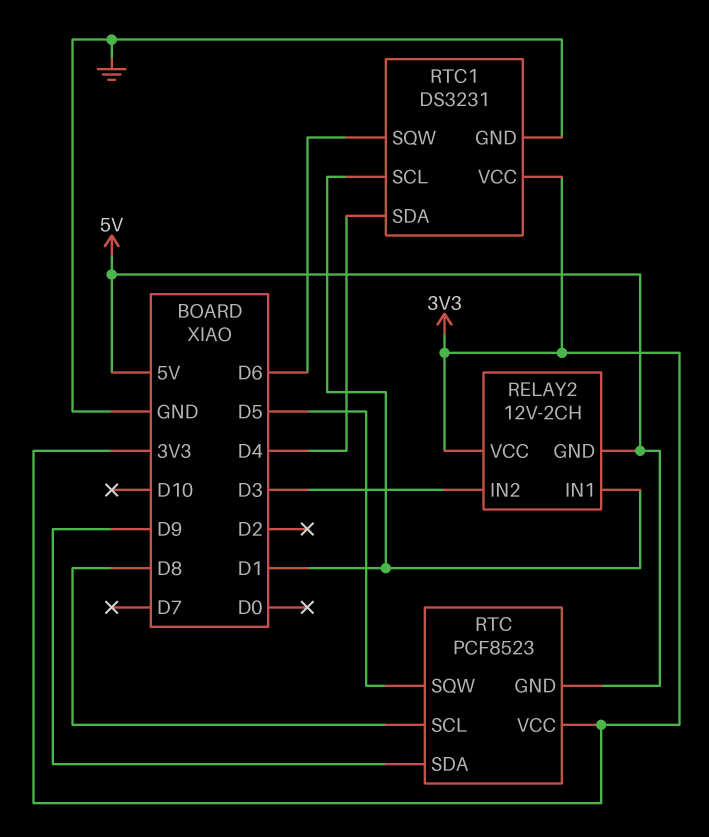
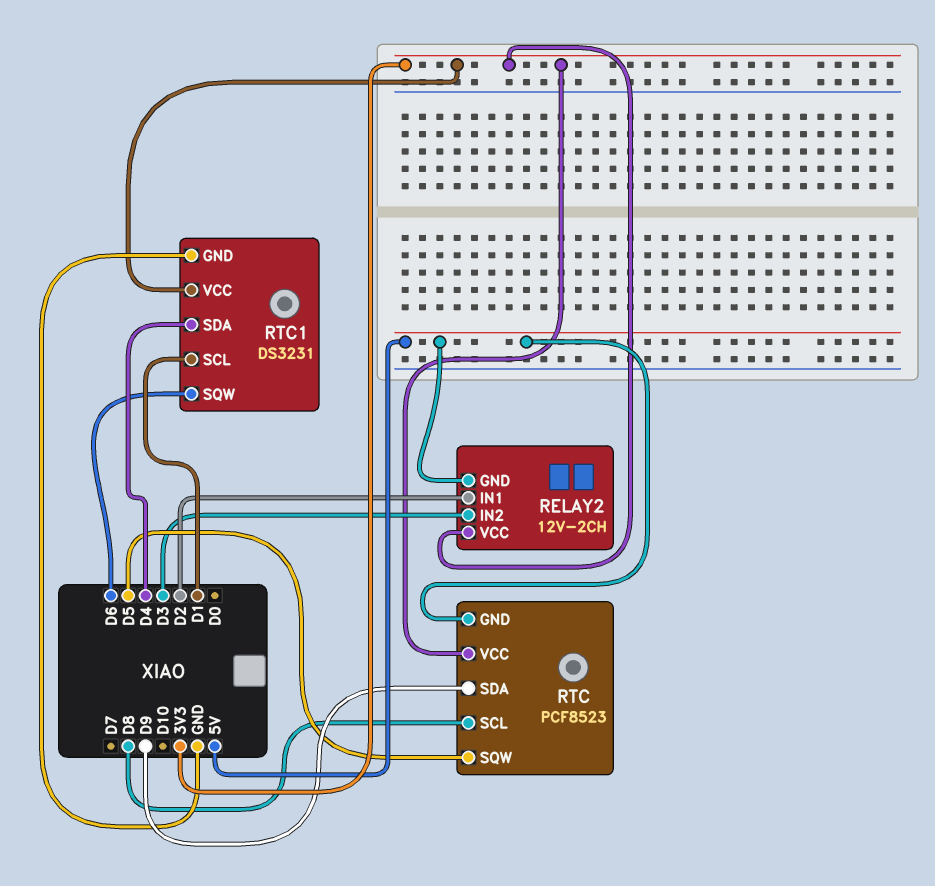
RELAY2 pin IN1: D1 -> D2

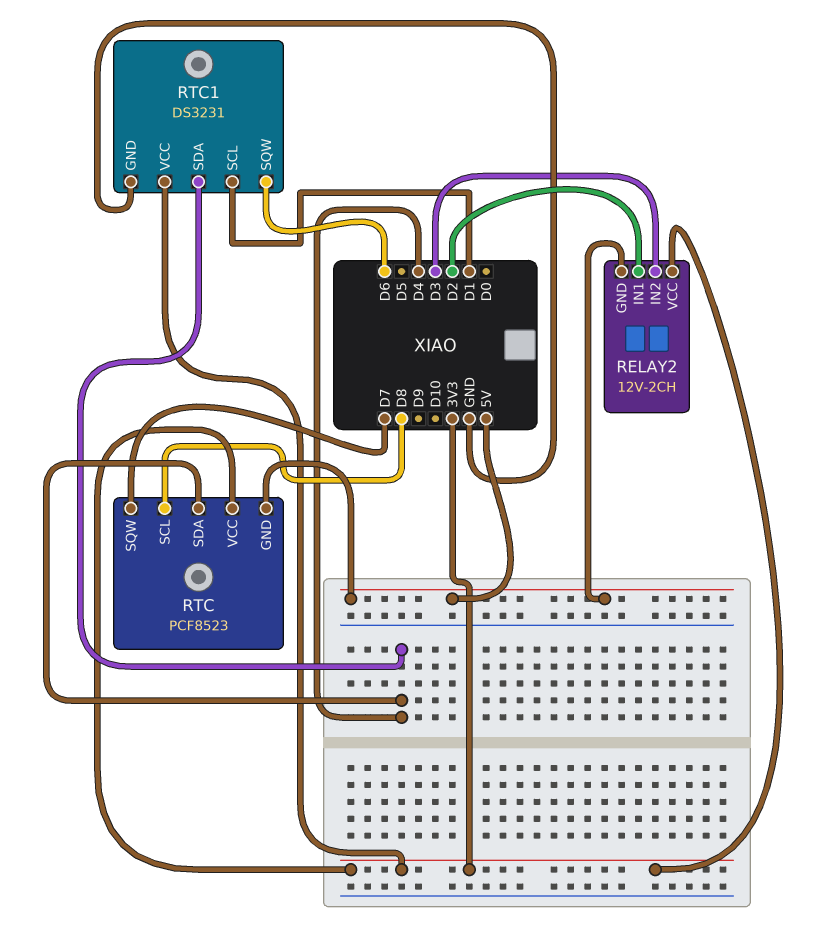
RTC pin SDA: D9 -> D4
RTC pin SQW: D5 -> D7

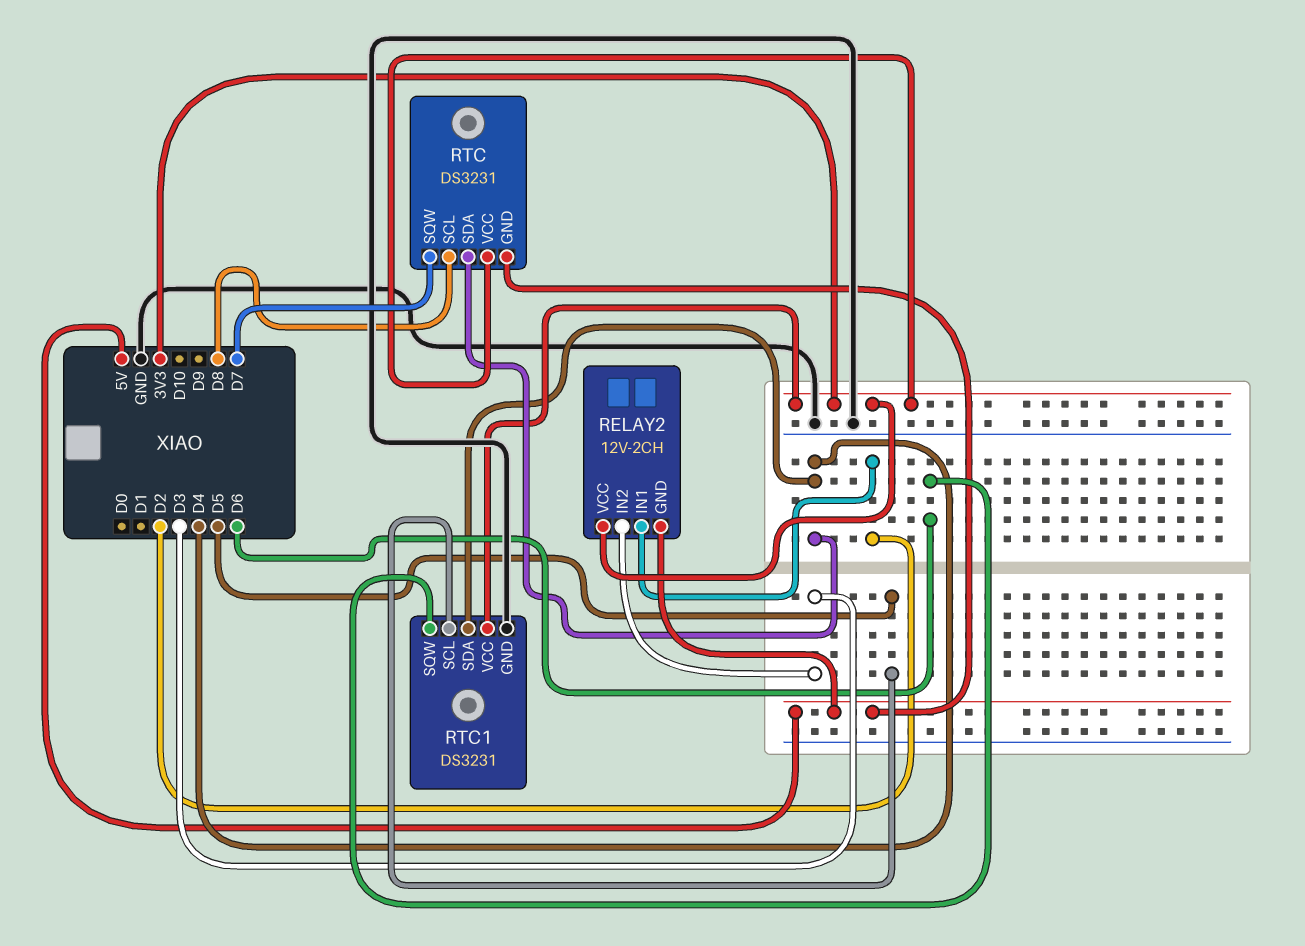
RTC: PCF8523 -> DS3231
RTC1 pin SCL: D1 -> D5

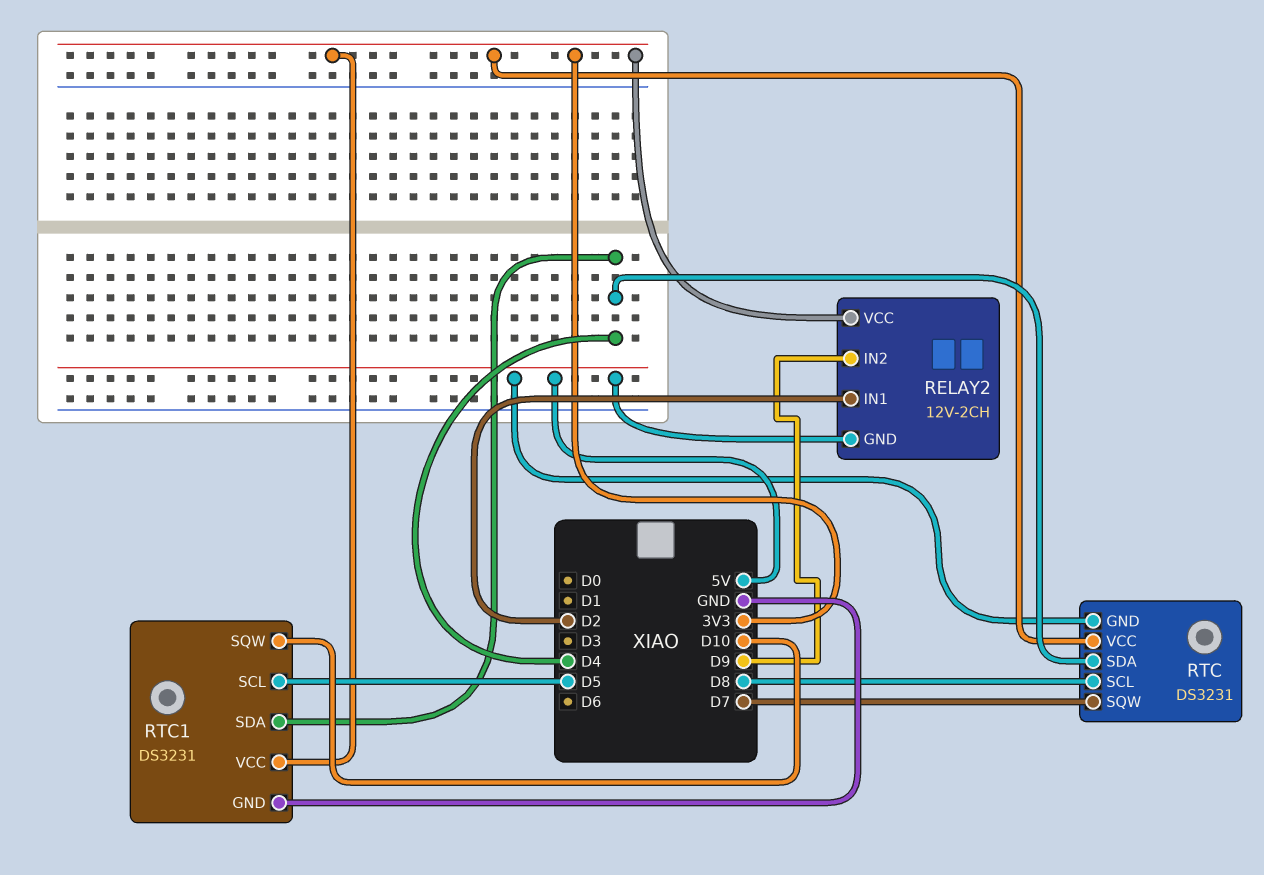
RELAY2 pin IN2: D3 -> D9
RTC1 pin SQW: D6 -> D10

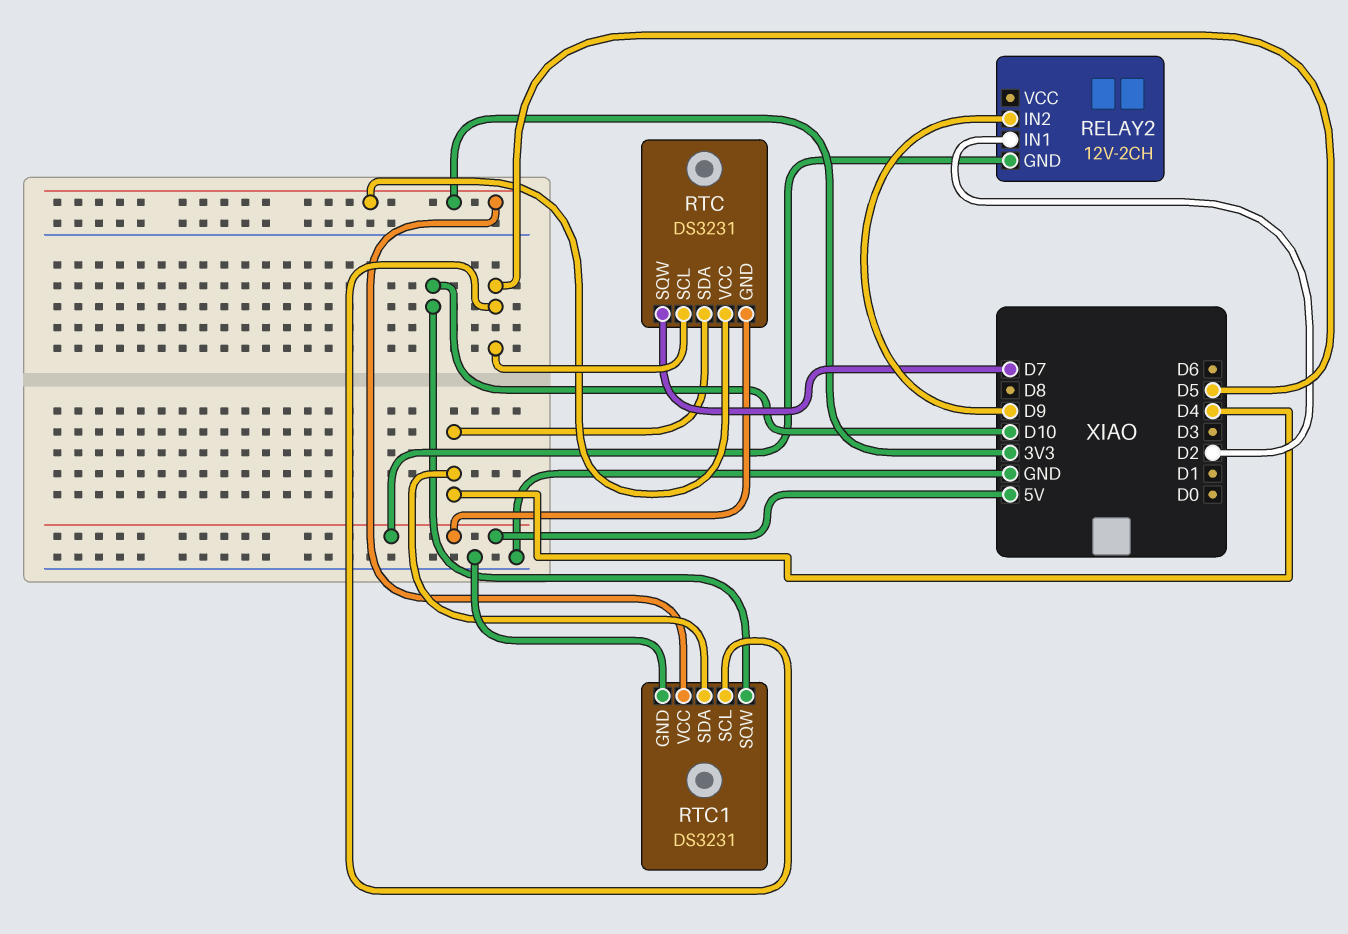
RELAY2 pin VCC: 3V3 -> none
RTC pin SCL: D8 -> D5

